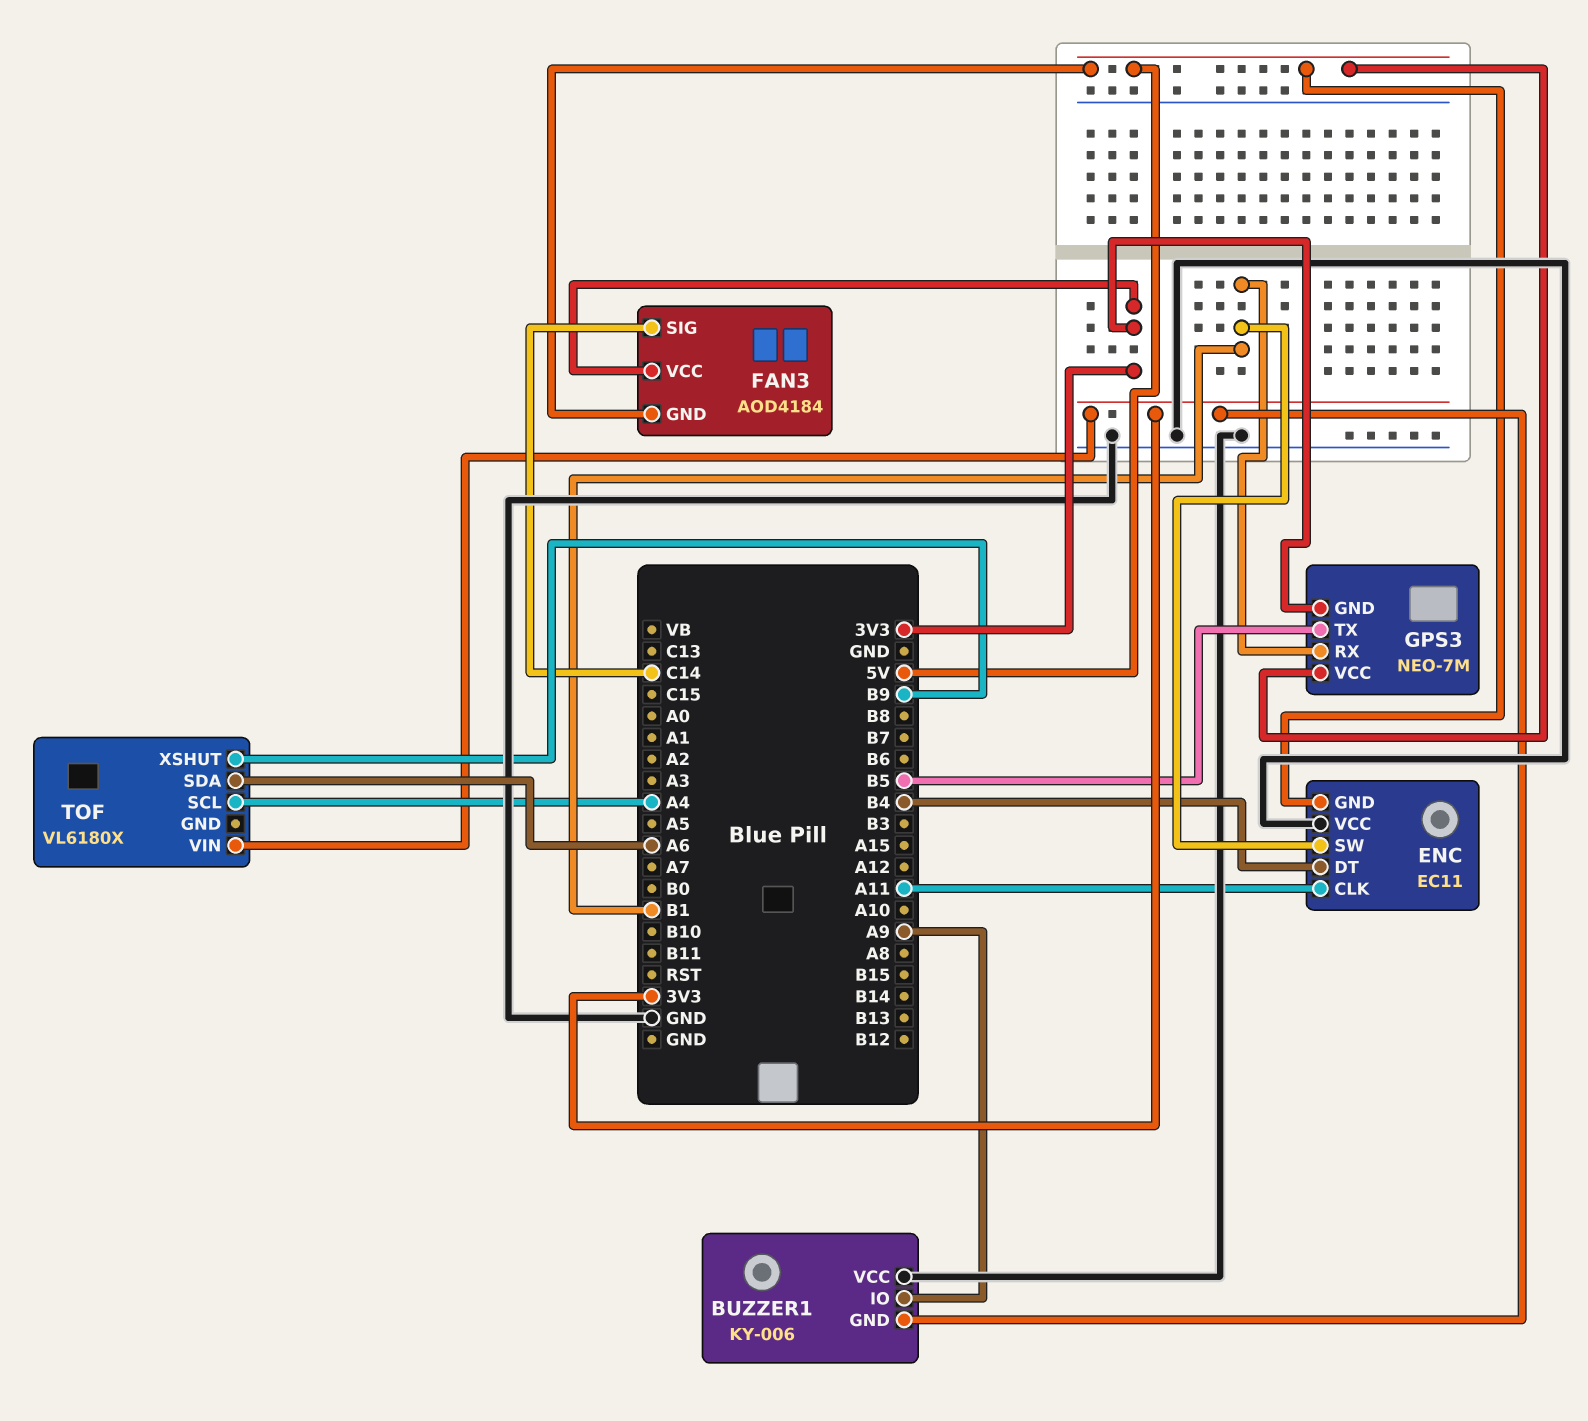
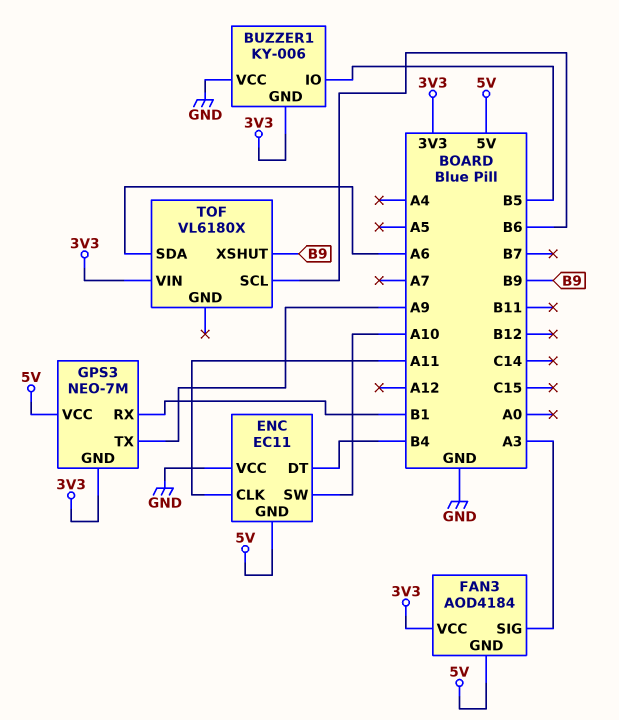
BUZZER1 pin IO: A9 -> B5
ENC pin SW: B1 -> A10
FAN3 pin SIG: C14 -> A3
GPS3 pin TX: B5 -> A9
TOF pin SCL: A4 -> B6

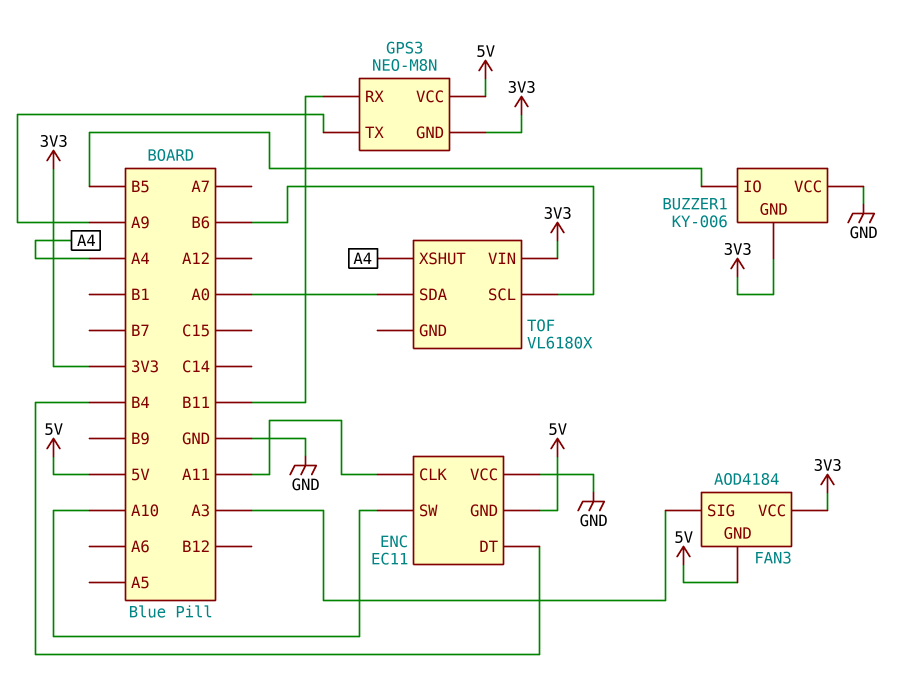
GPS3: NEO-7M -> NEO-M8N
GPS3 pin RX: B1 -> B11
TOF pin SDA: A6 -> A0
TOF pin XSHUT: B9 -> A4

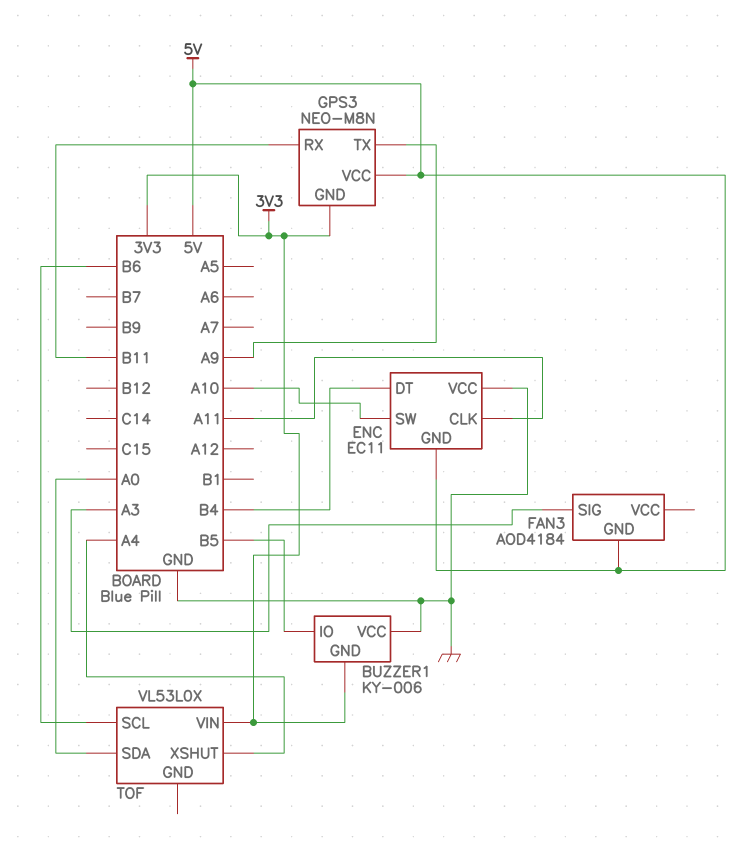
FAN3 pin VCC: 3V3 -> none
TOF: VL6180X -> VL53L0X

